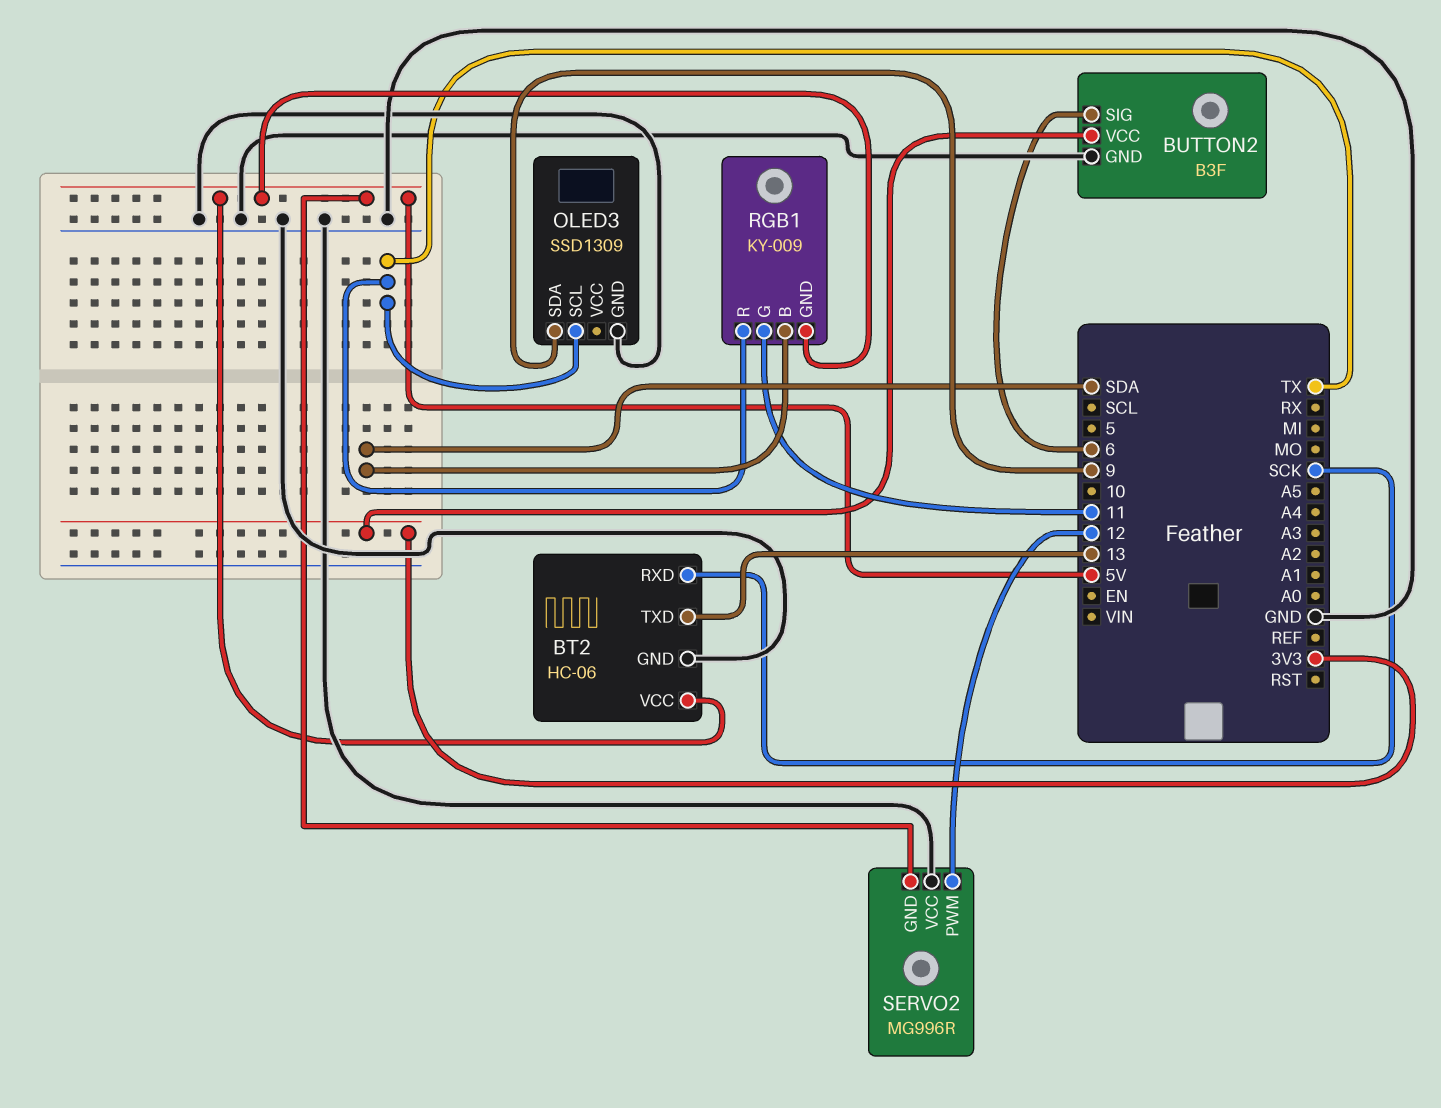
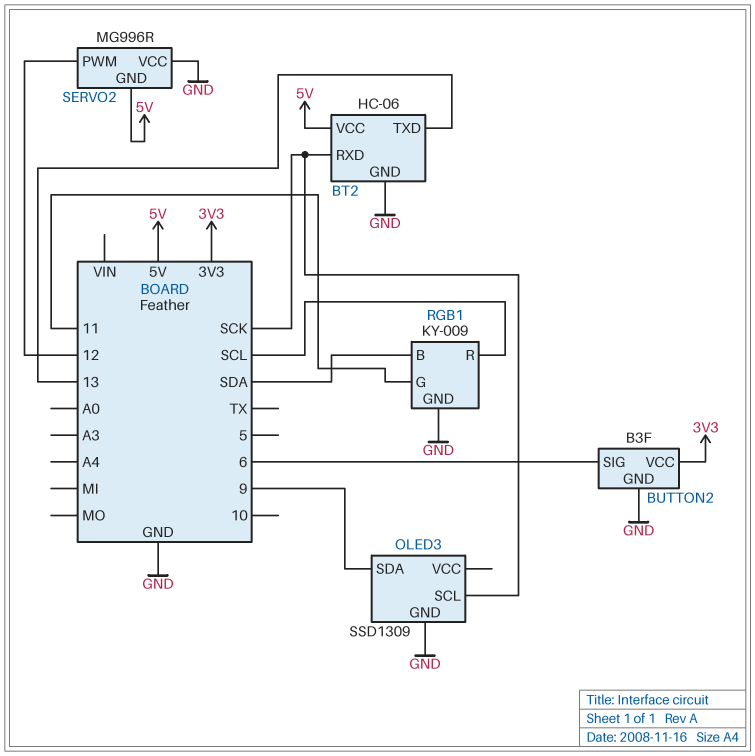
OLED3 pin SCL: TX -> SCK
RGB1 pin GND: 5V -> GND
RGB1 pin R: TX -> SCL

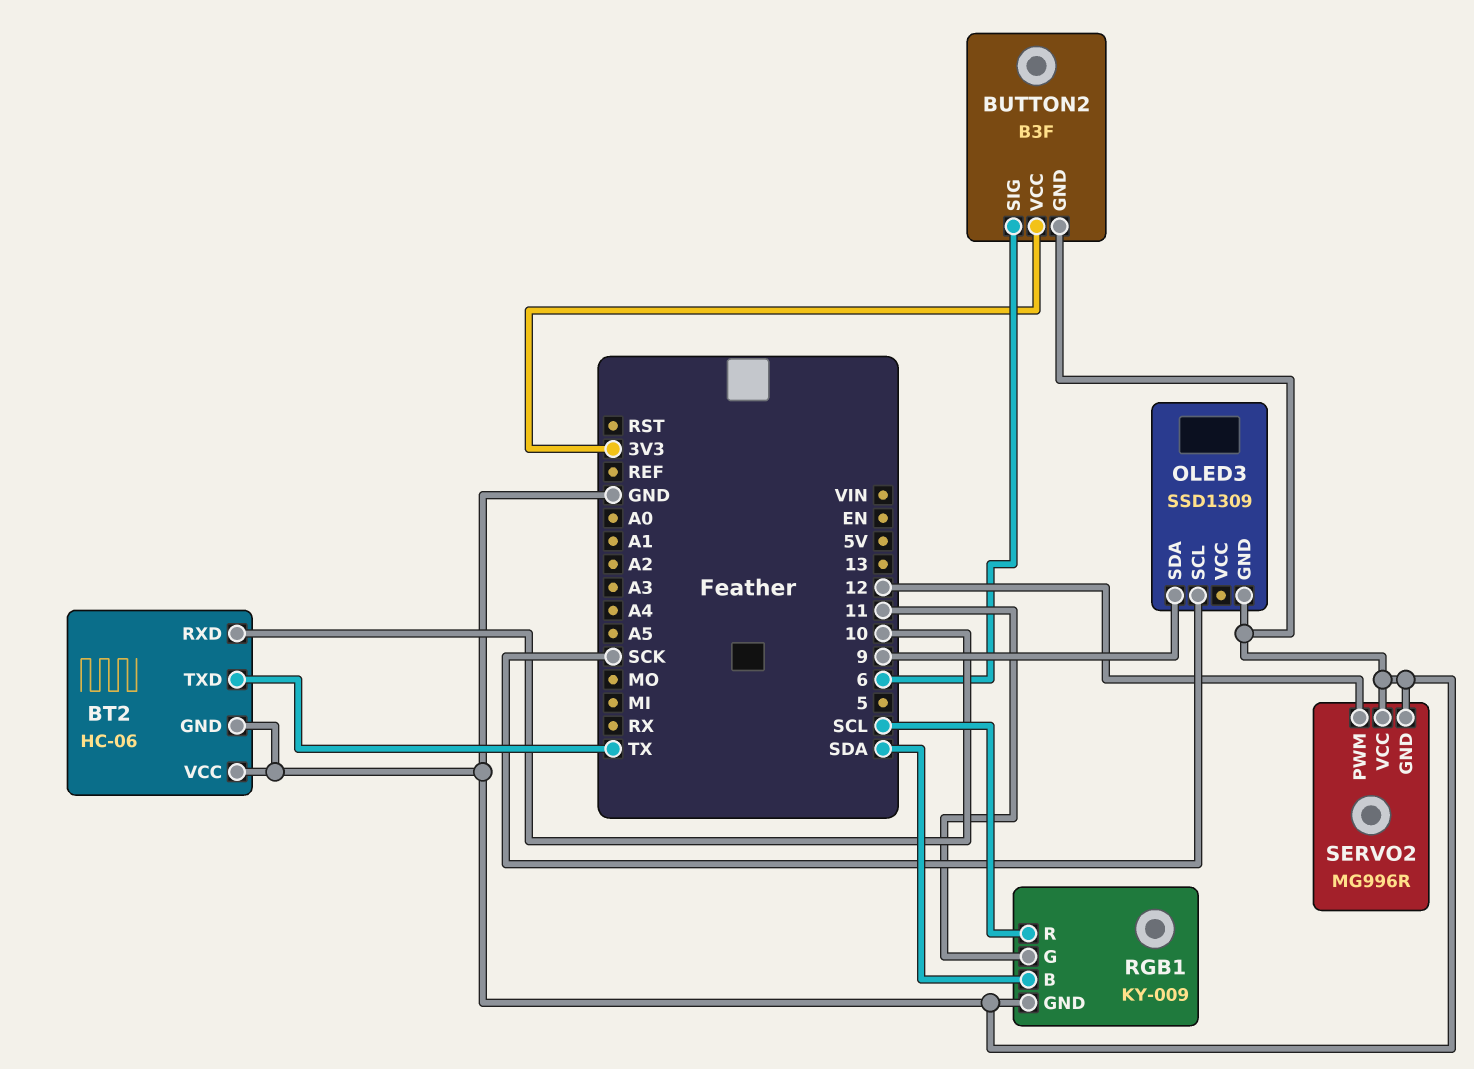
BT2 pin RXD: SCK -> 10
BT2 pin TXD: 13 -> TX
BT2 pin VCC: 5V -> GND
SERVO2 pin GND: 5V -> GND

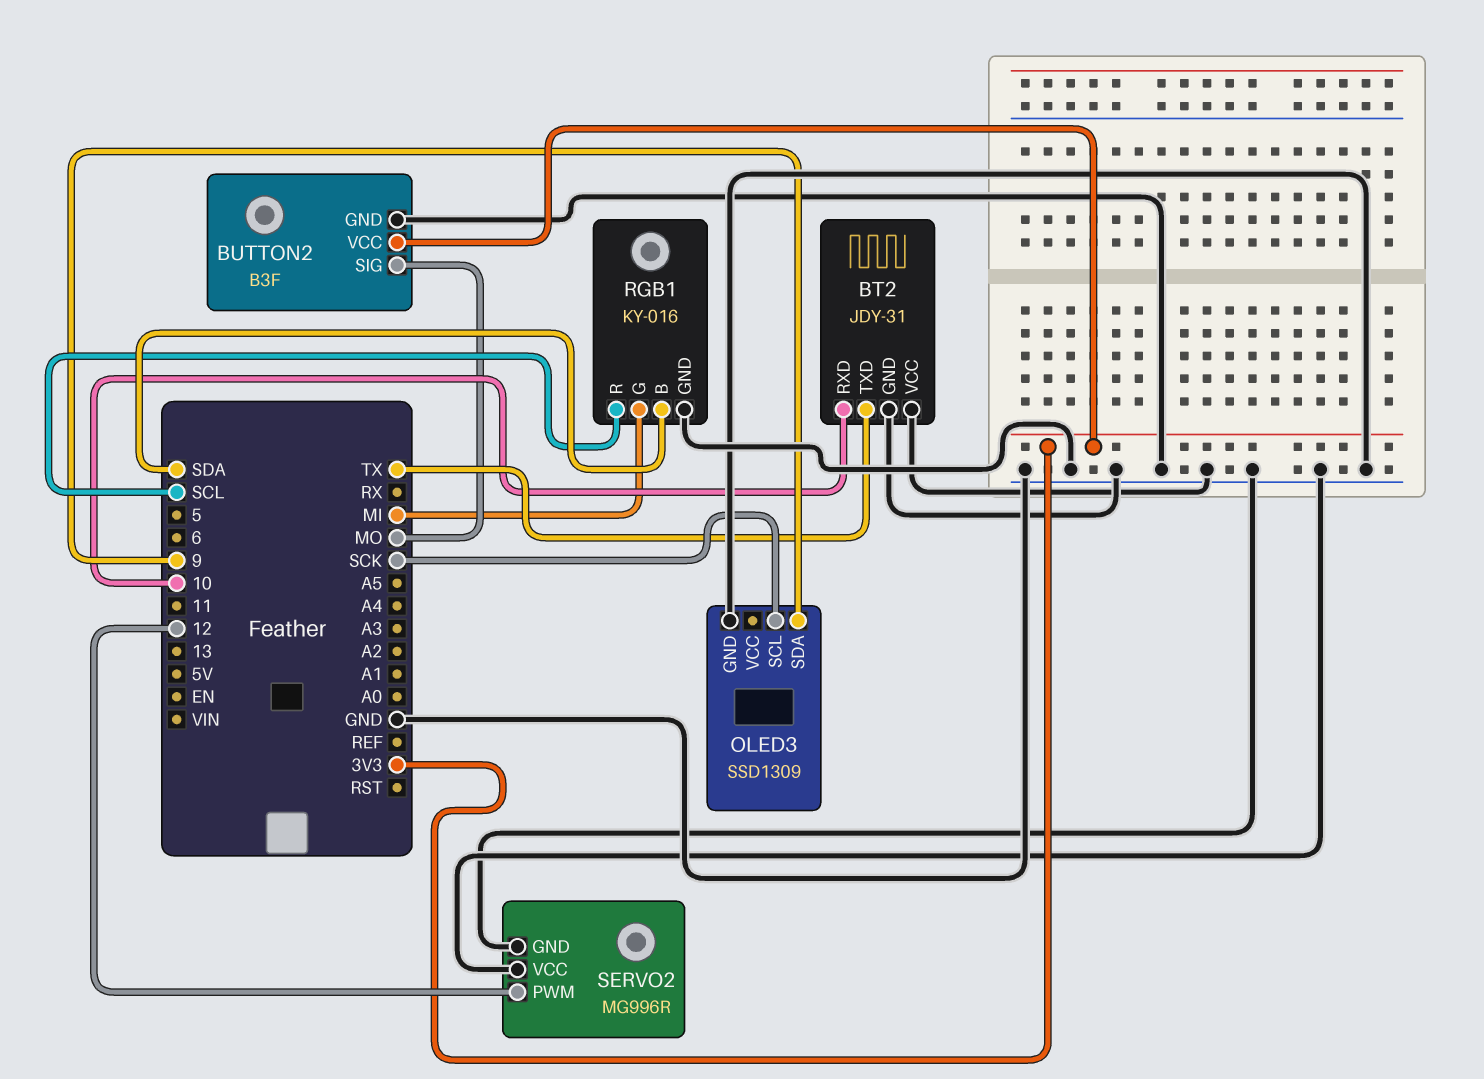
BT2: HC-06 -> JDY-31
BUTTON2 pin SIG: 6 -> MO
RGB1: KY-009 -> KY-016
RGB1 pin G: 11 -> MI

